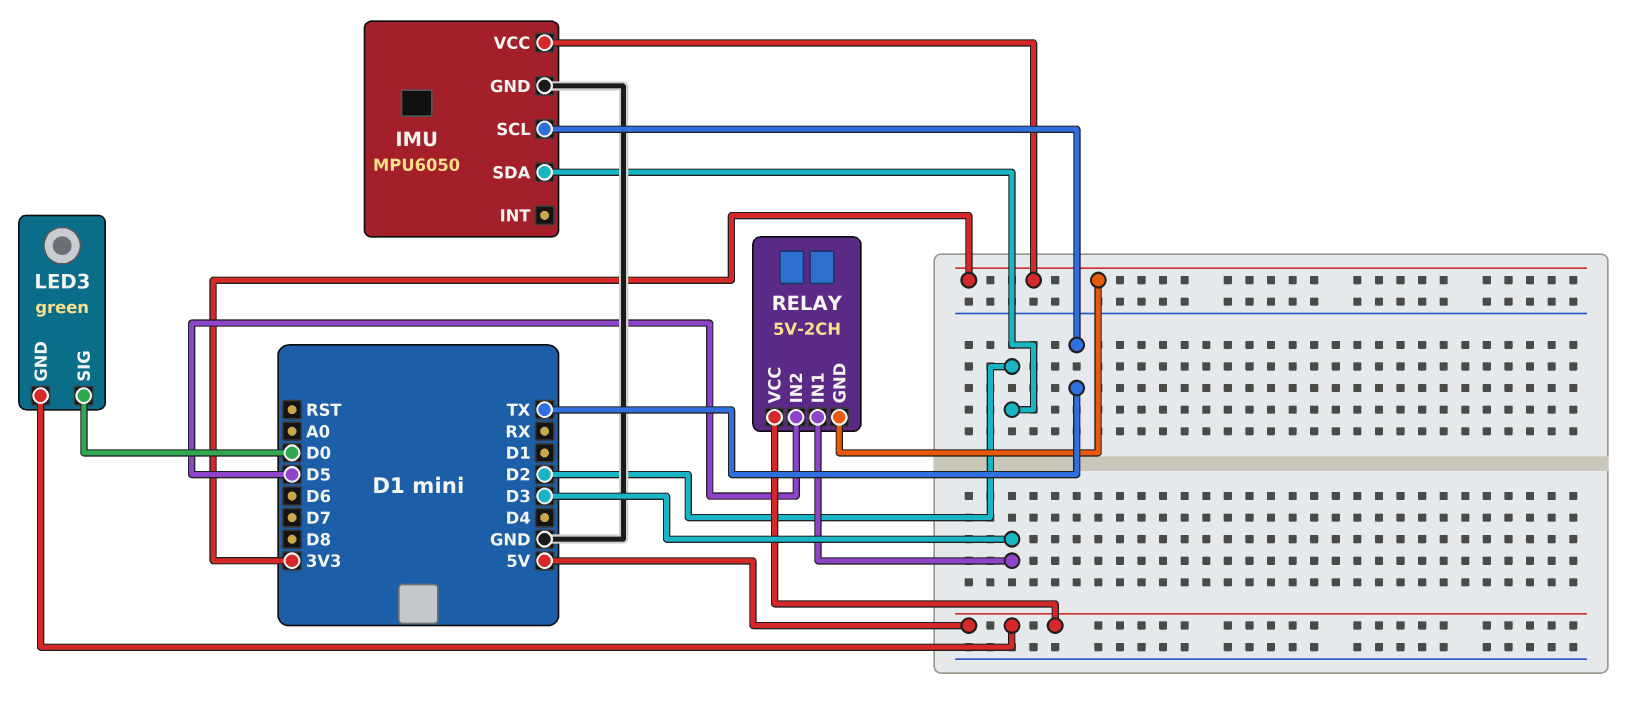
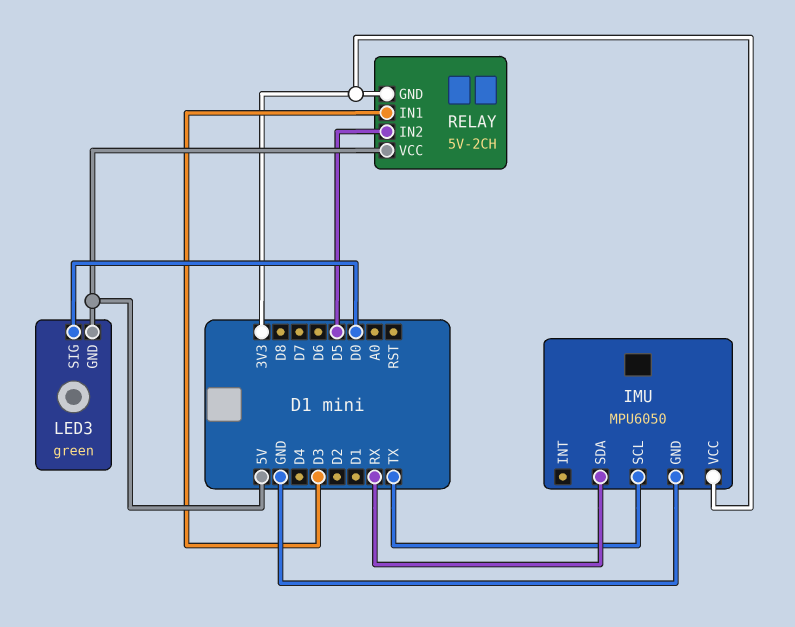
IMU pin SDA: D2 -> RX

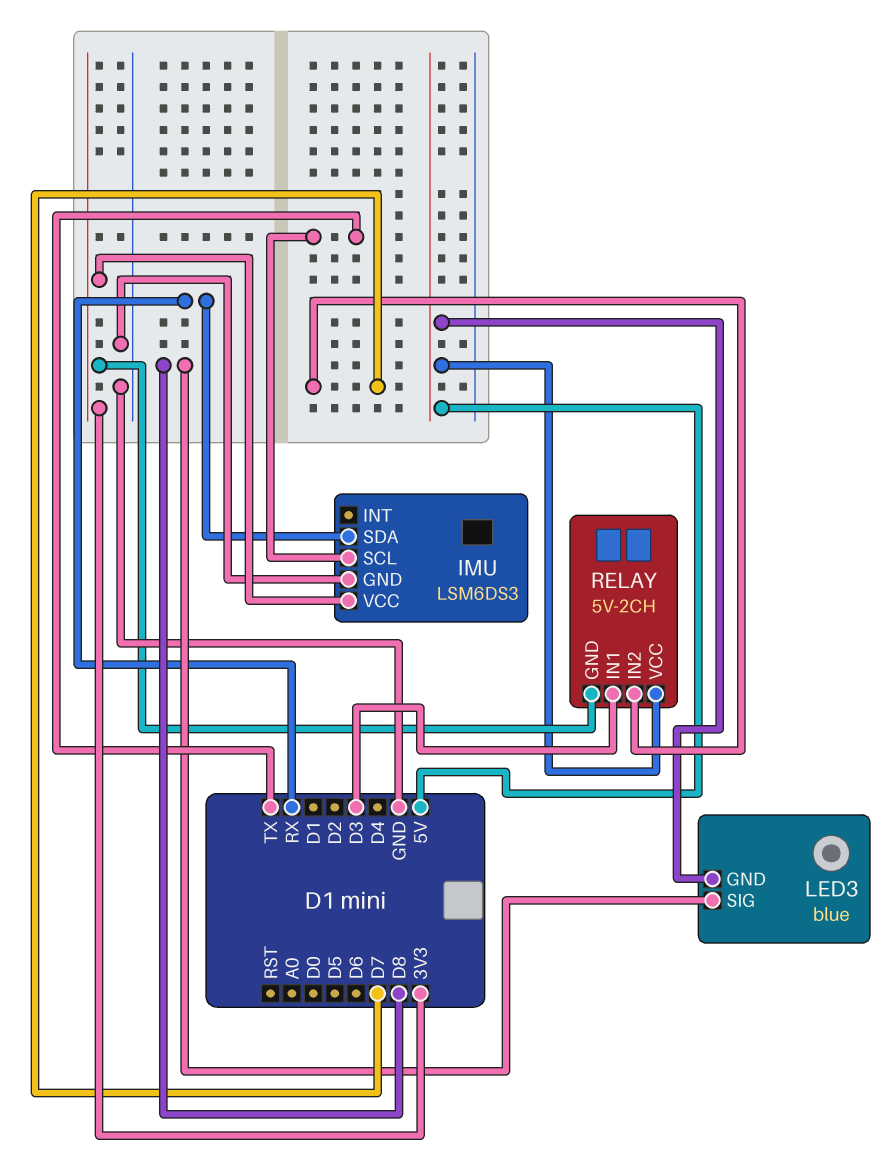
IMU: MPU6050 -> LSM6DS3
LED3: green -> blue
LED3 pin SIG: D0 -> D8
RELAY pin IN2: D5 -> D7

